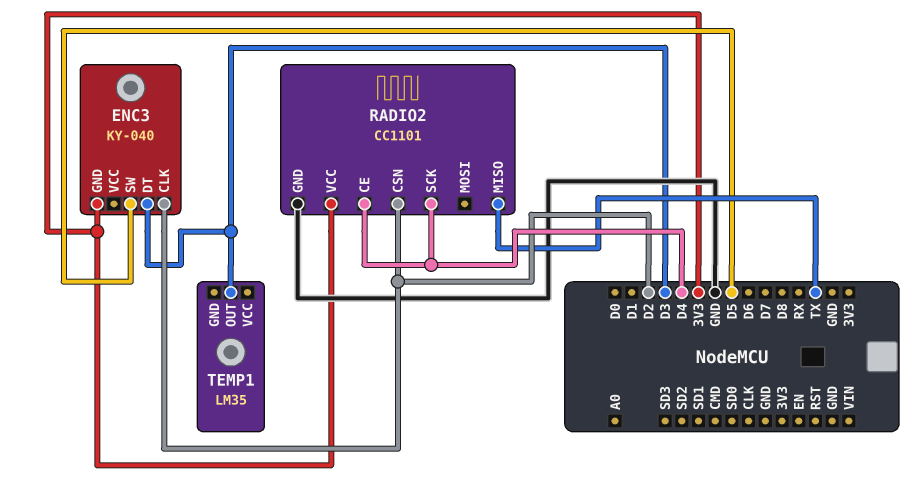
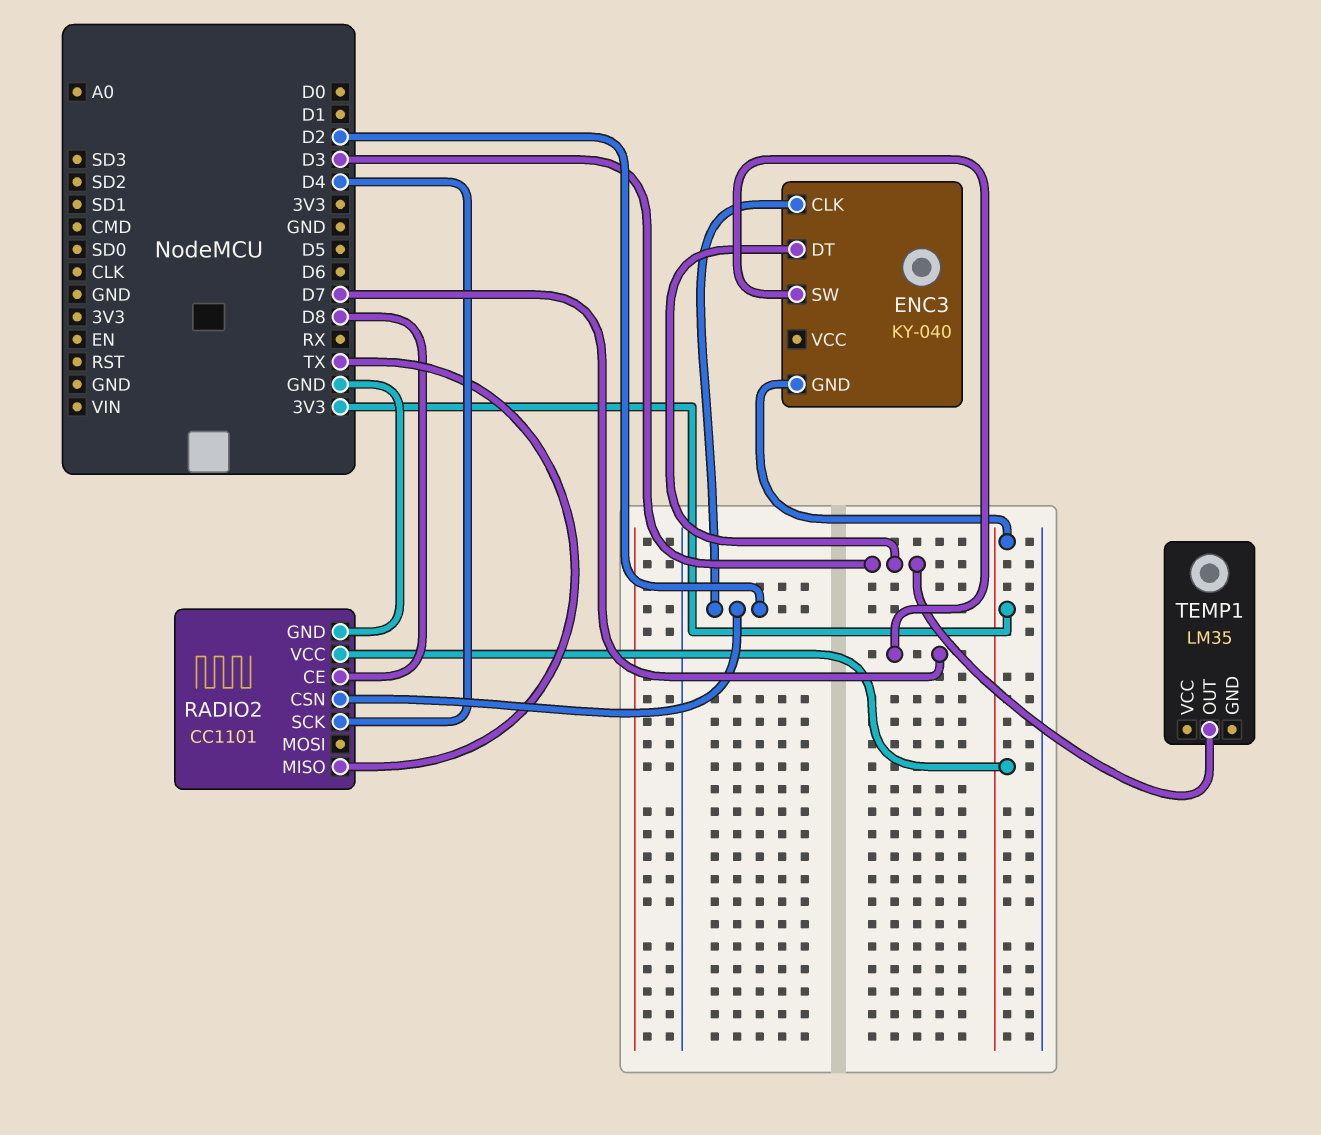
ENC3 pin SW: D5 -> D7
RADIO2 pin CE: D4 -> D8

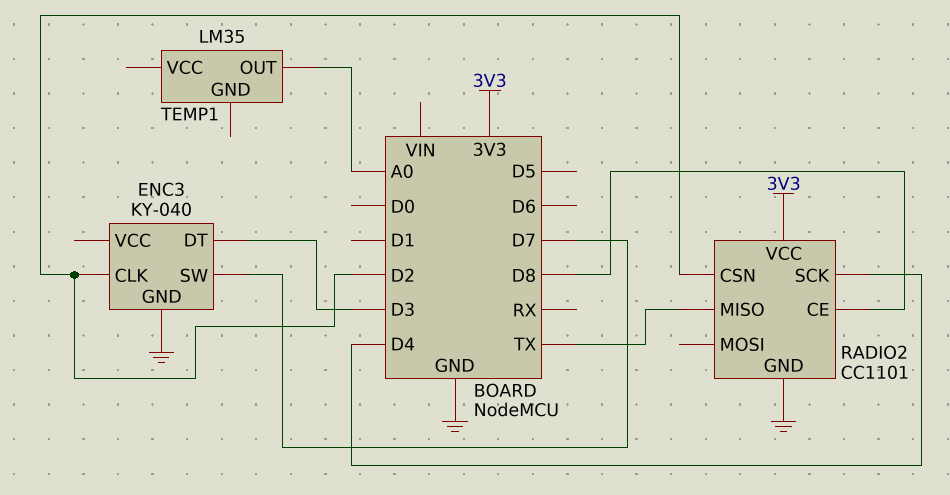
ENC3 pin GND: 3V3 -> GND
TEMP1 pin OUT: D3 -> A0

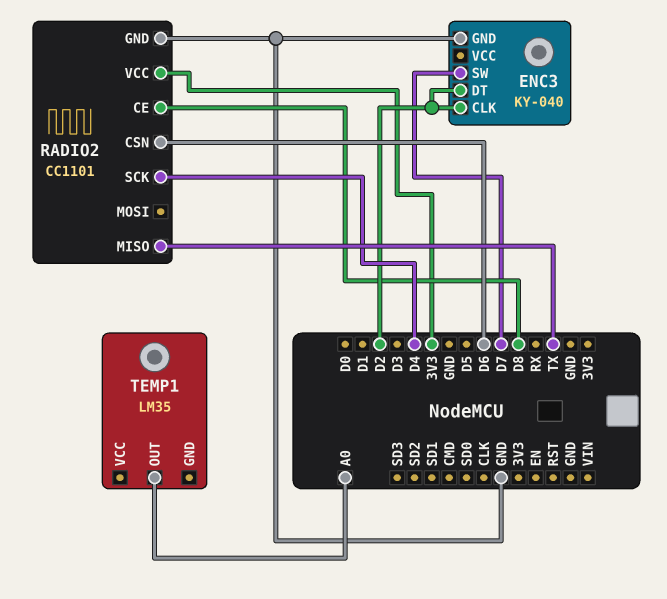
ENC3 pin DT: D3 -> D2
RADIO2 pin CSN: D2 -> D6

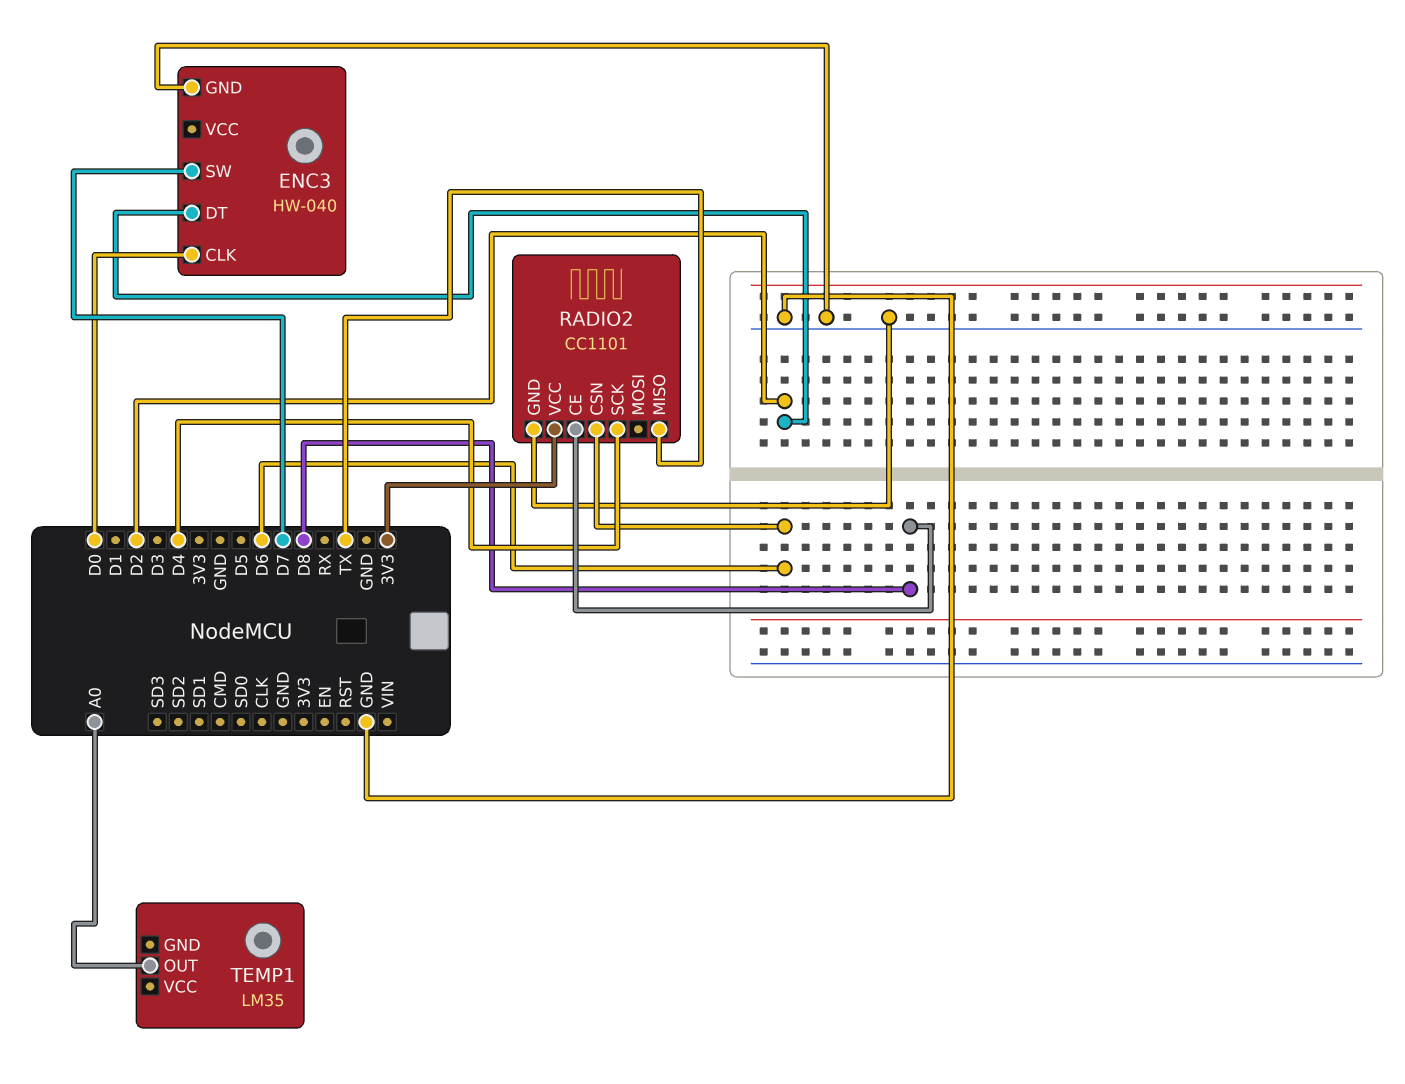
ENC3: KY-040 -> HW-040
ENC3 pin CLK: D2 -> D0

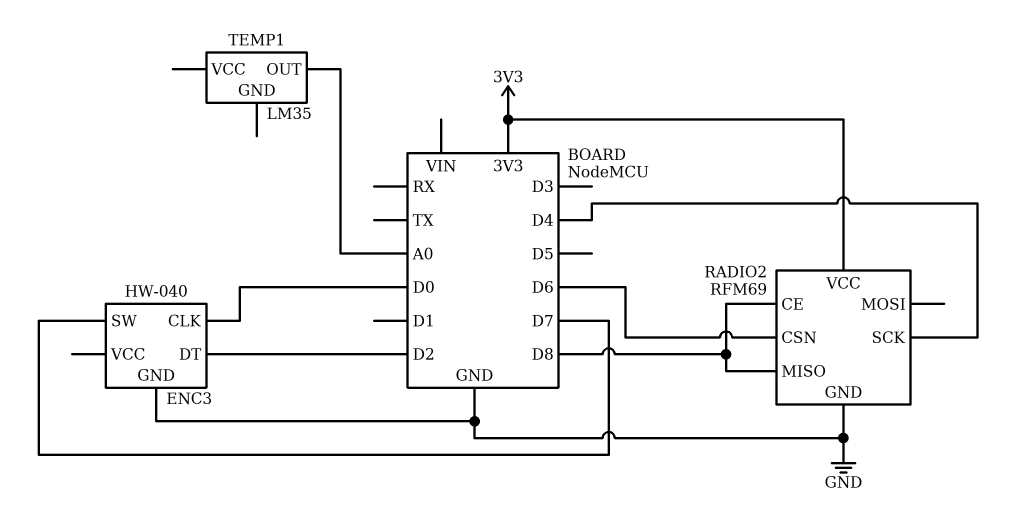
RADIO2: CC1101 -> RFM69
RADIO2 pin MISO: TX -> D8

